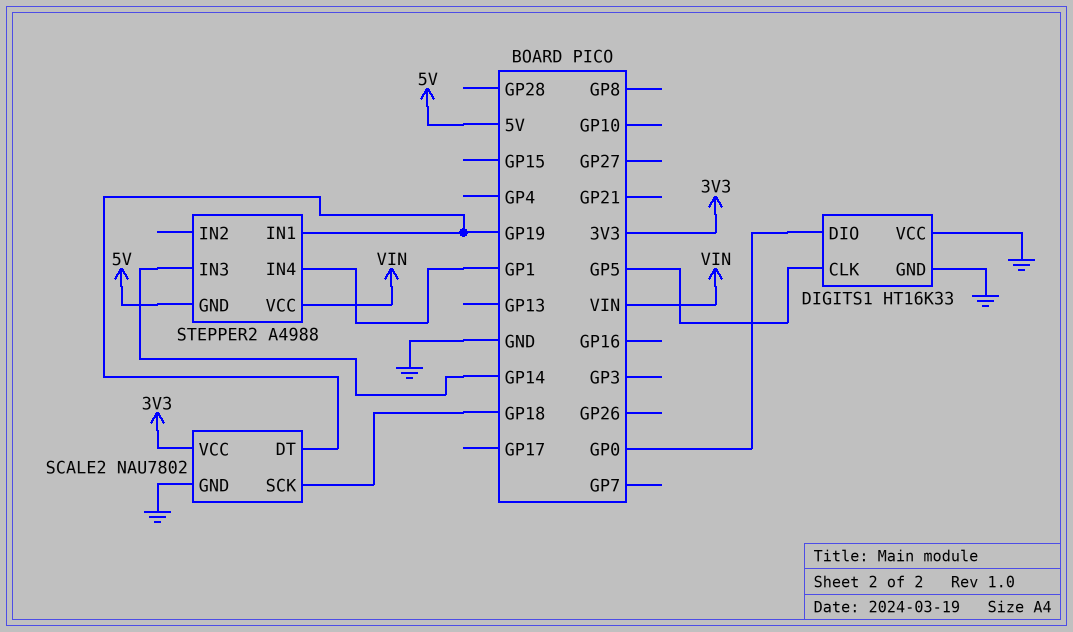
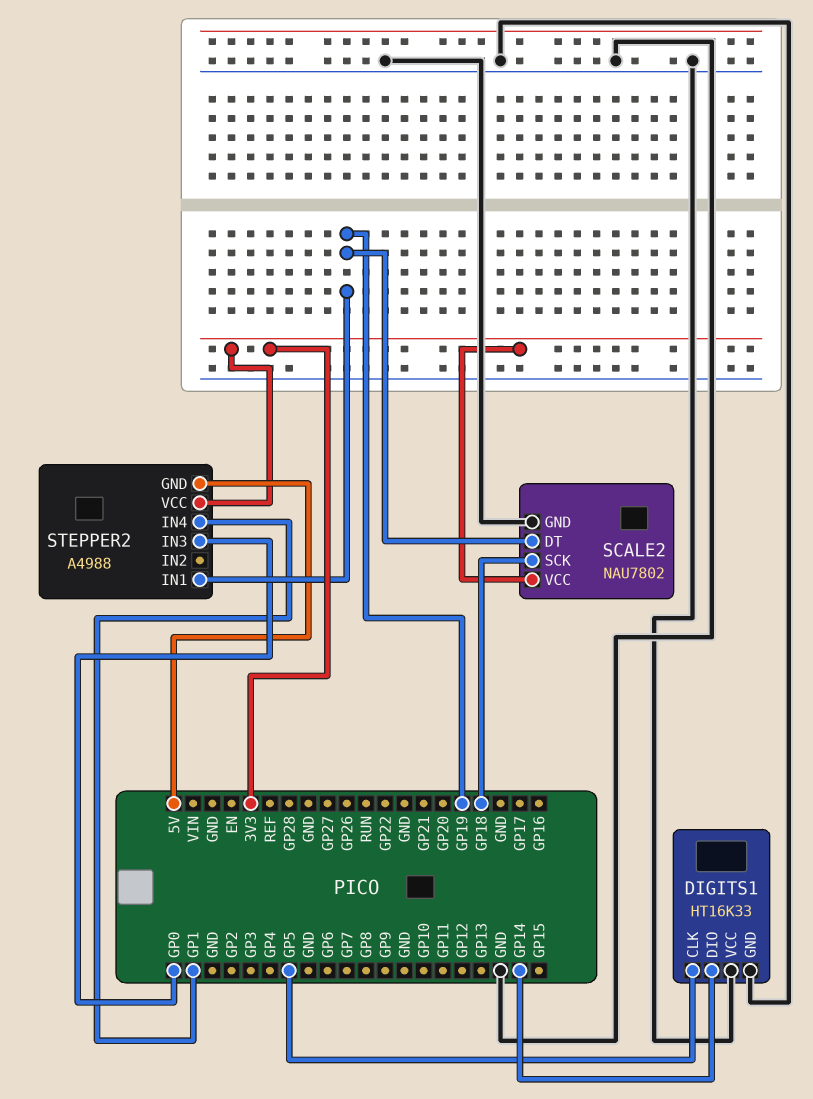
DIGITS1 pin DIO: GP0 -> GP14
STEPPER2 pin IN3: GP14 -> GP0
STEPPER2 pin VCC: VIN -> 3V3

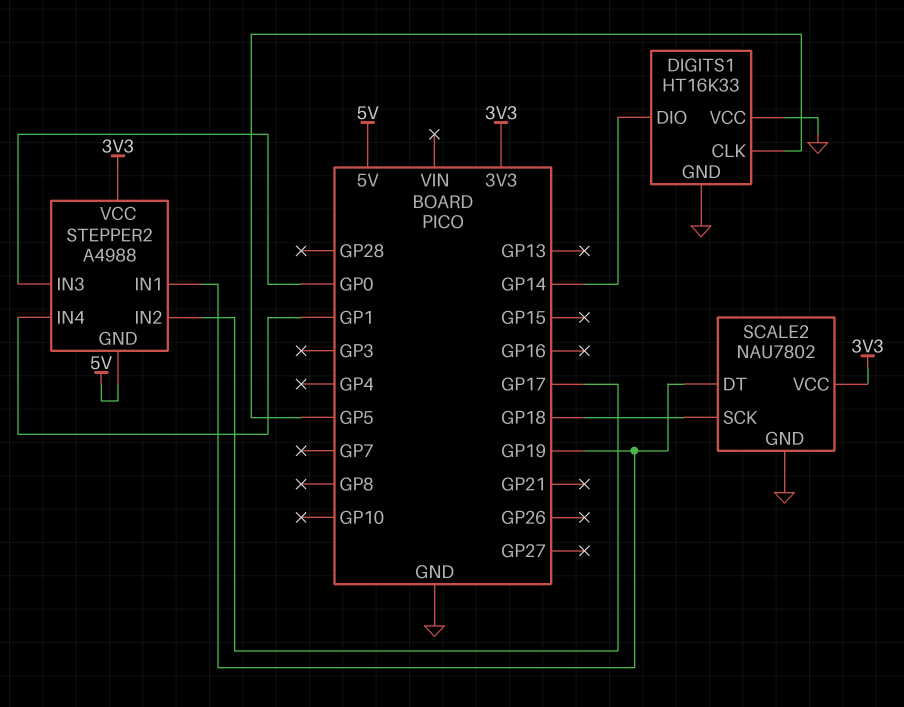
STEPPER2 pin IN2: none -> GP17

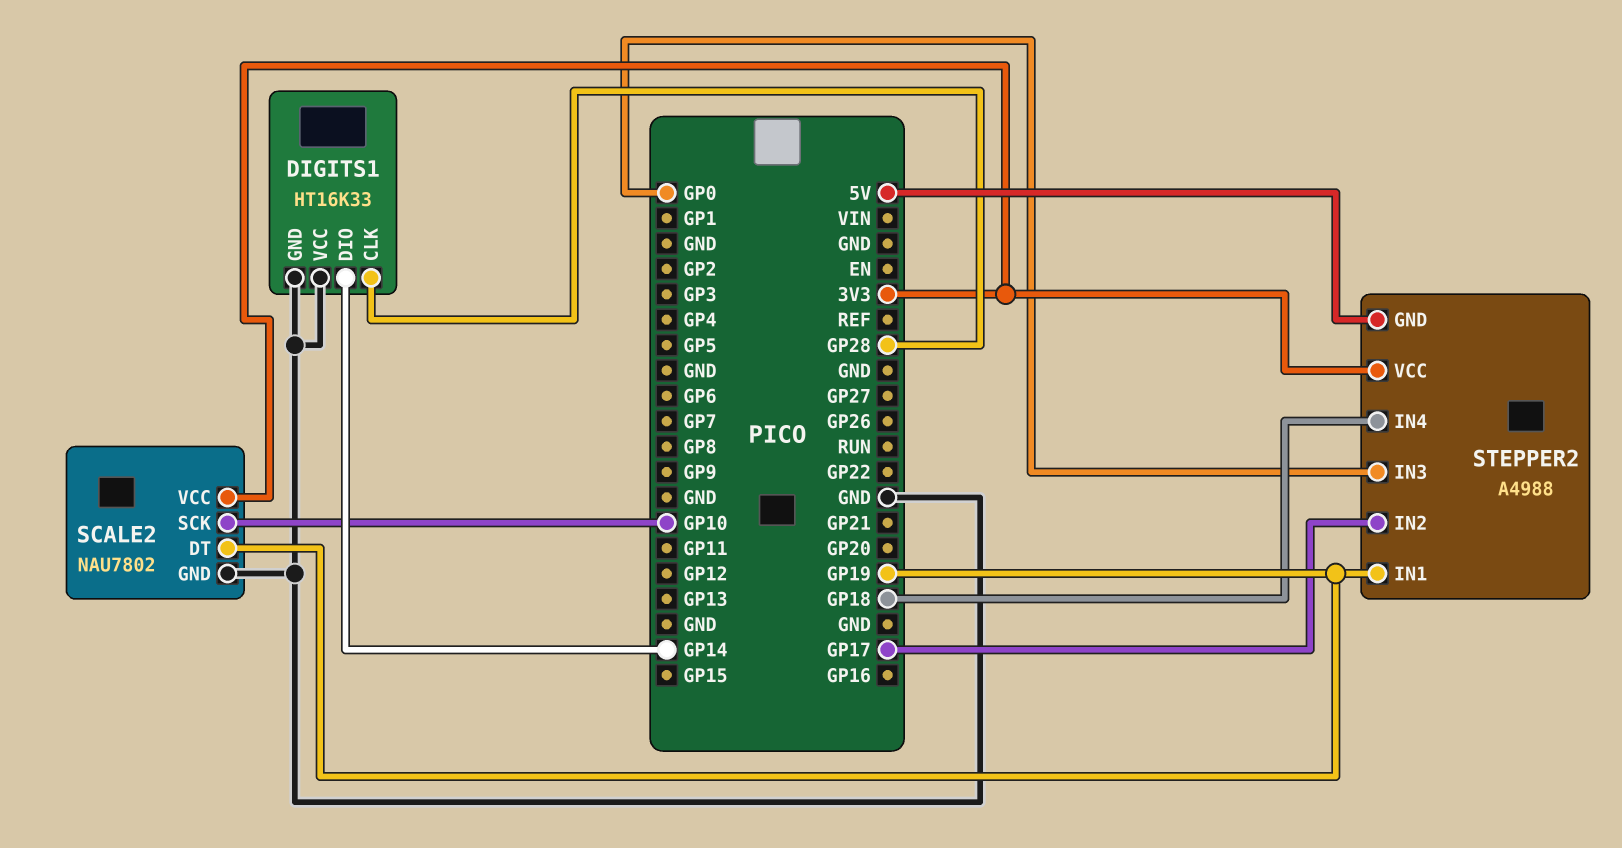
DIGITS1 pin CLK: GP5 -> GP28
SCALE2 pin SCK: GP18 -> GP10
STEPPER2 pin IN4: GP1 -> GP18

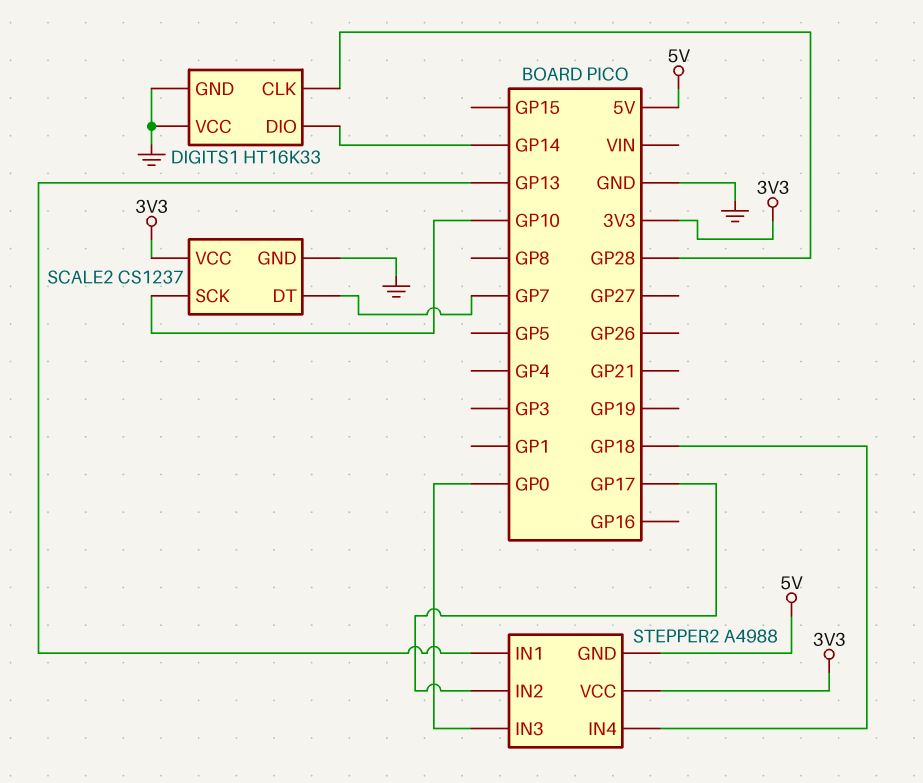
SCALE2: NAU7802 -> CS1237
SCALE2 pin DT: GP19 -> GP7
STEPPER2 pin IN1: GP19 -> GP13

